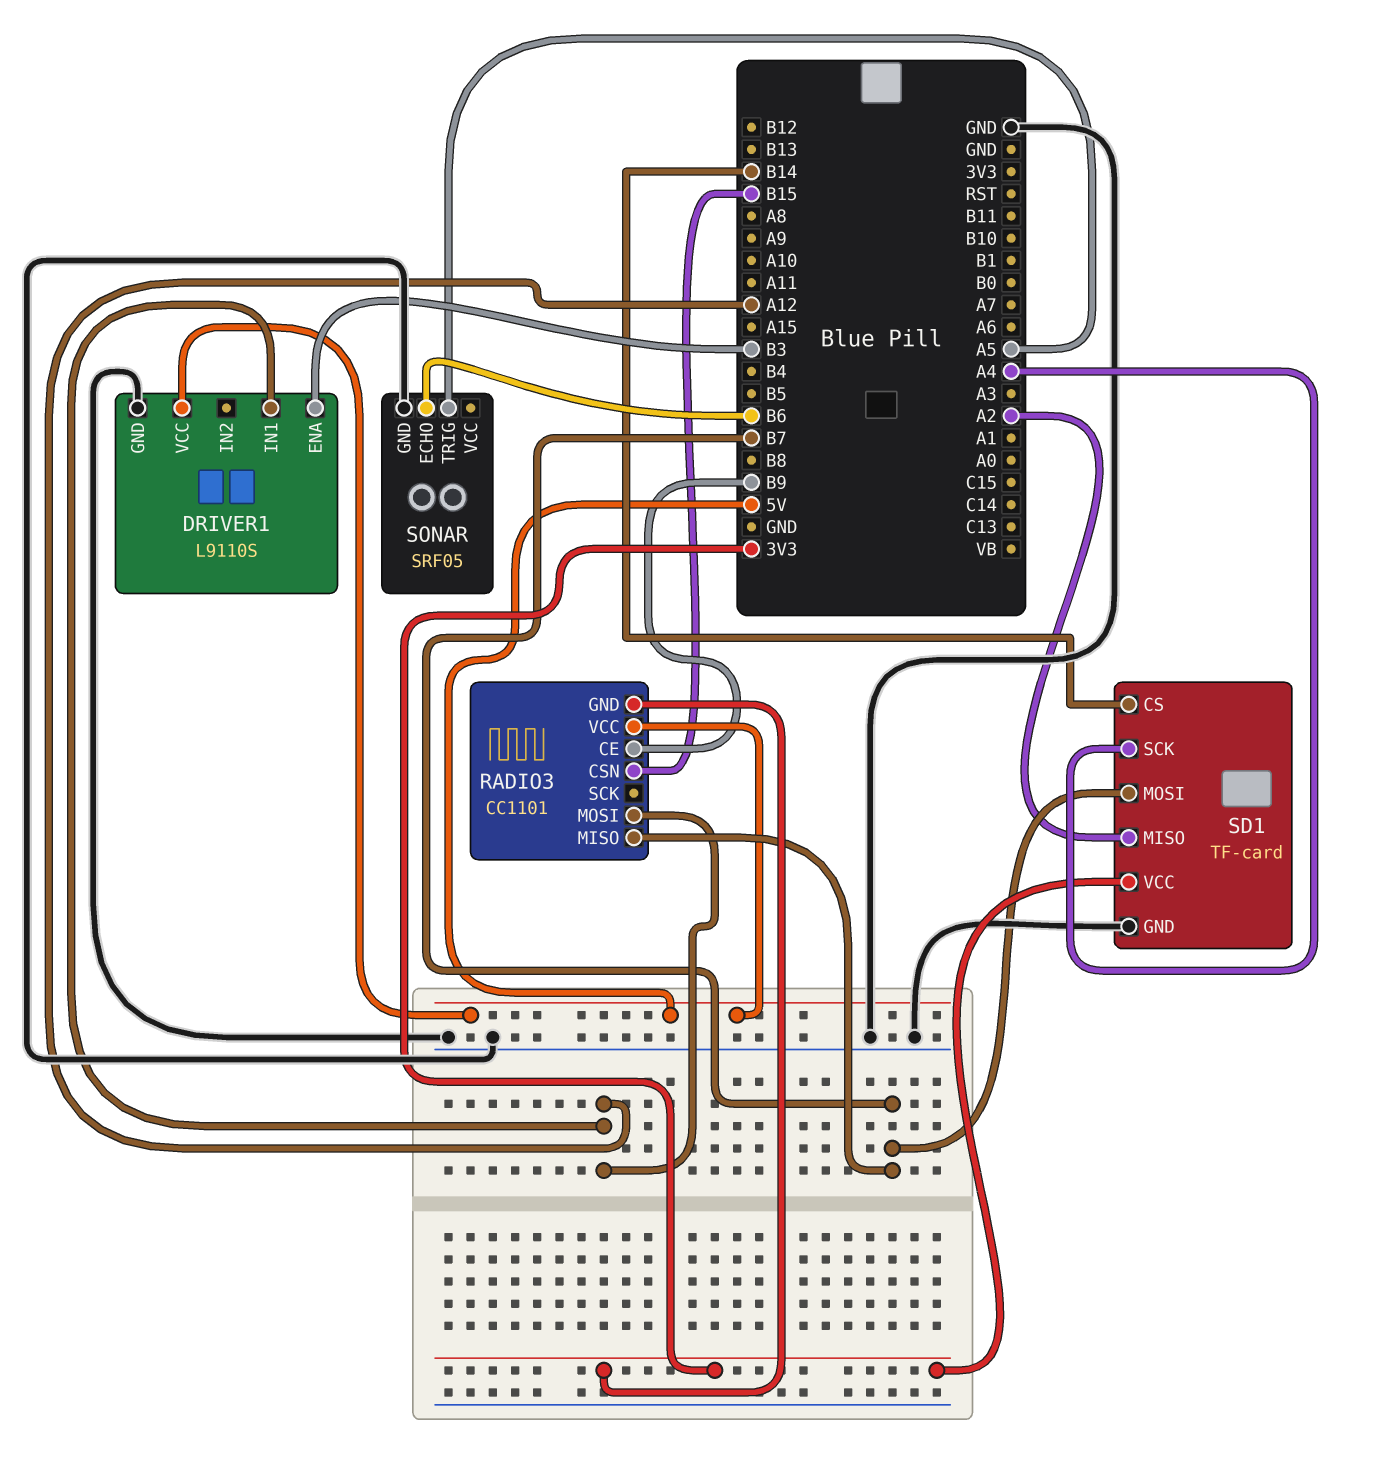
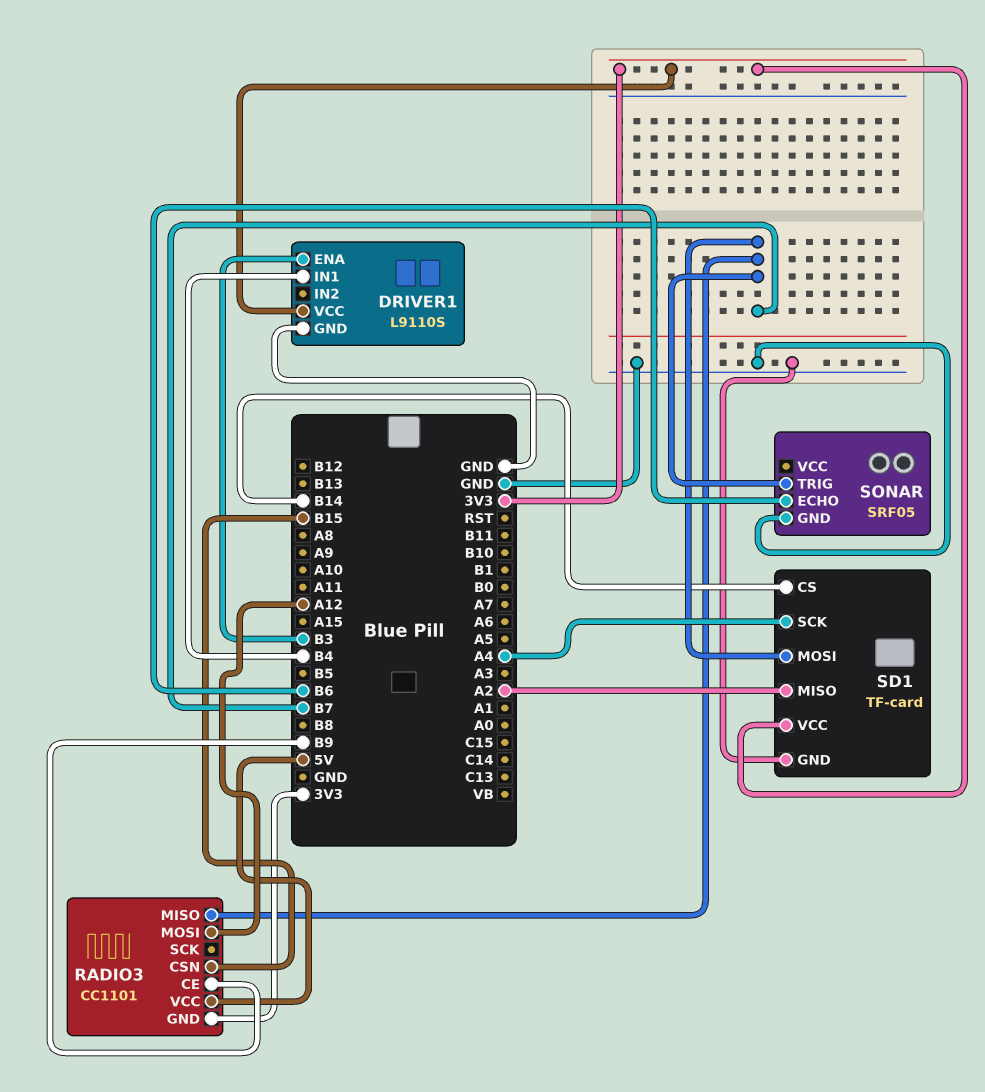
DRIVER1 pin IN1: A12 -> B4
DRIVER1 pin VCC: 5V -> 3V3
SONAR pin TRIG: A5 -> B7

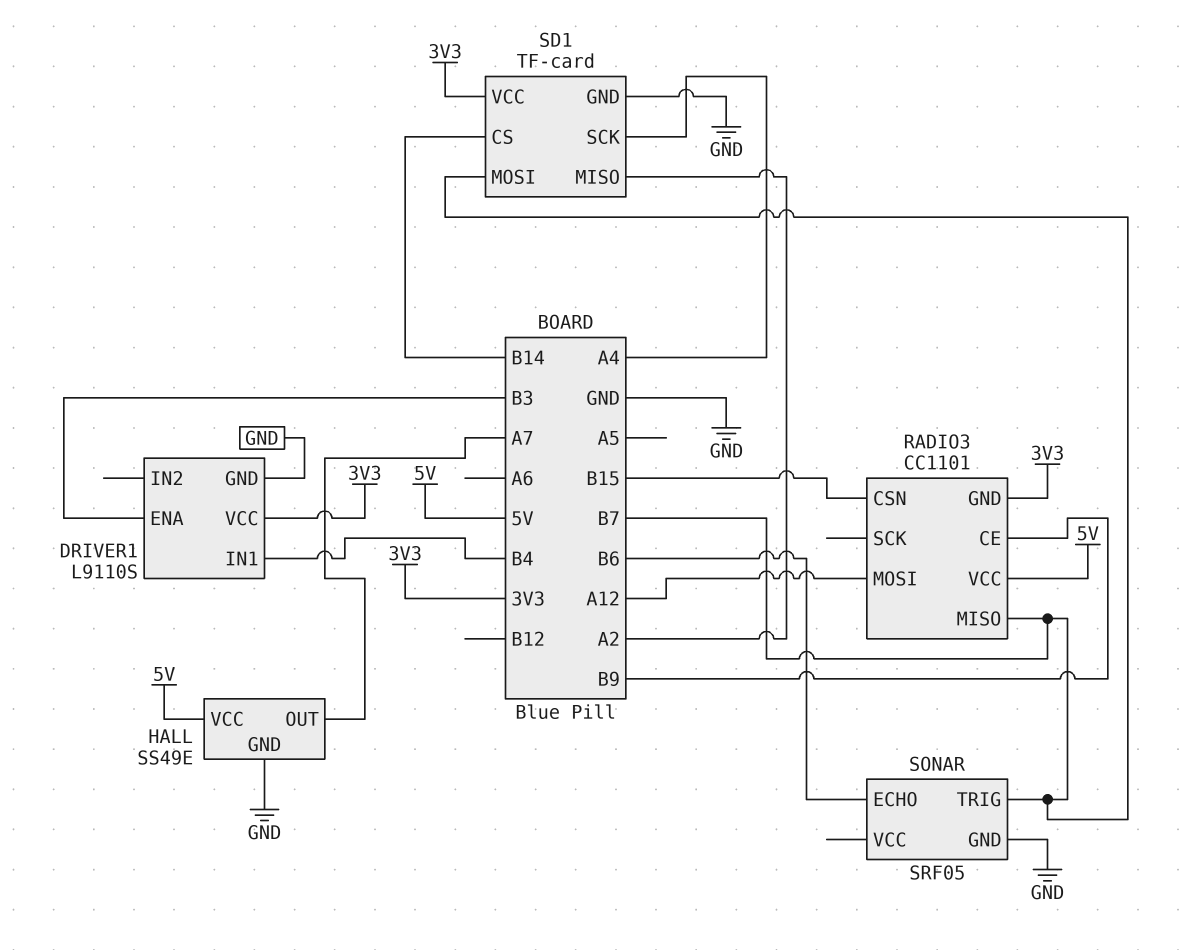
HALL: none -> SS49E
HALL pin GND: none -> GND
HALL pin OUT: none -> A7
HALL pin VCC: none -> 5V

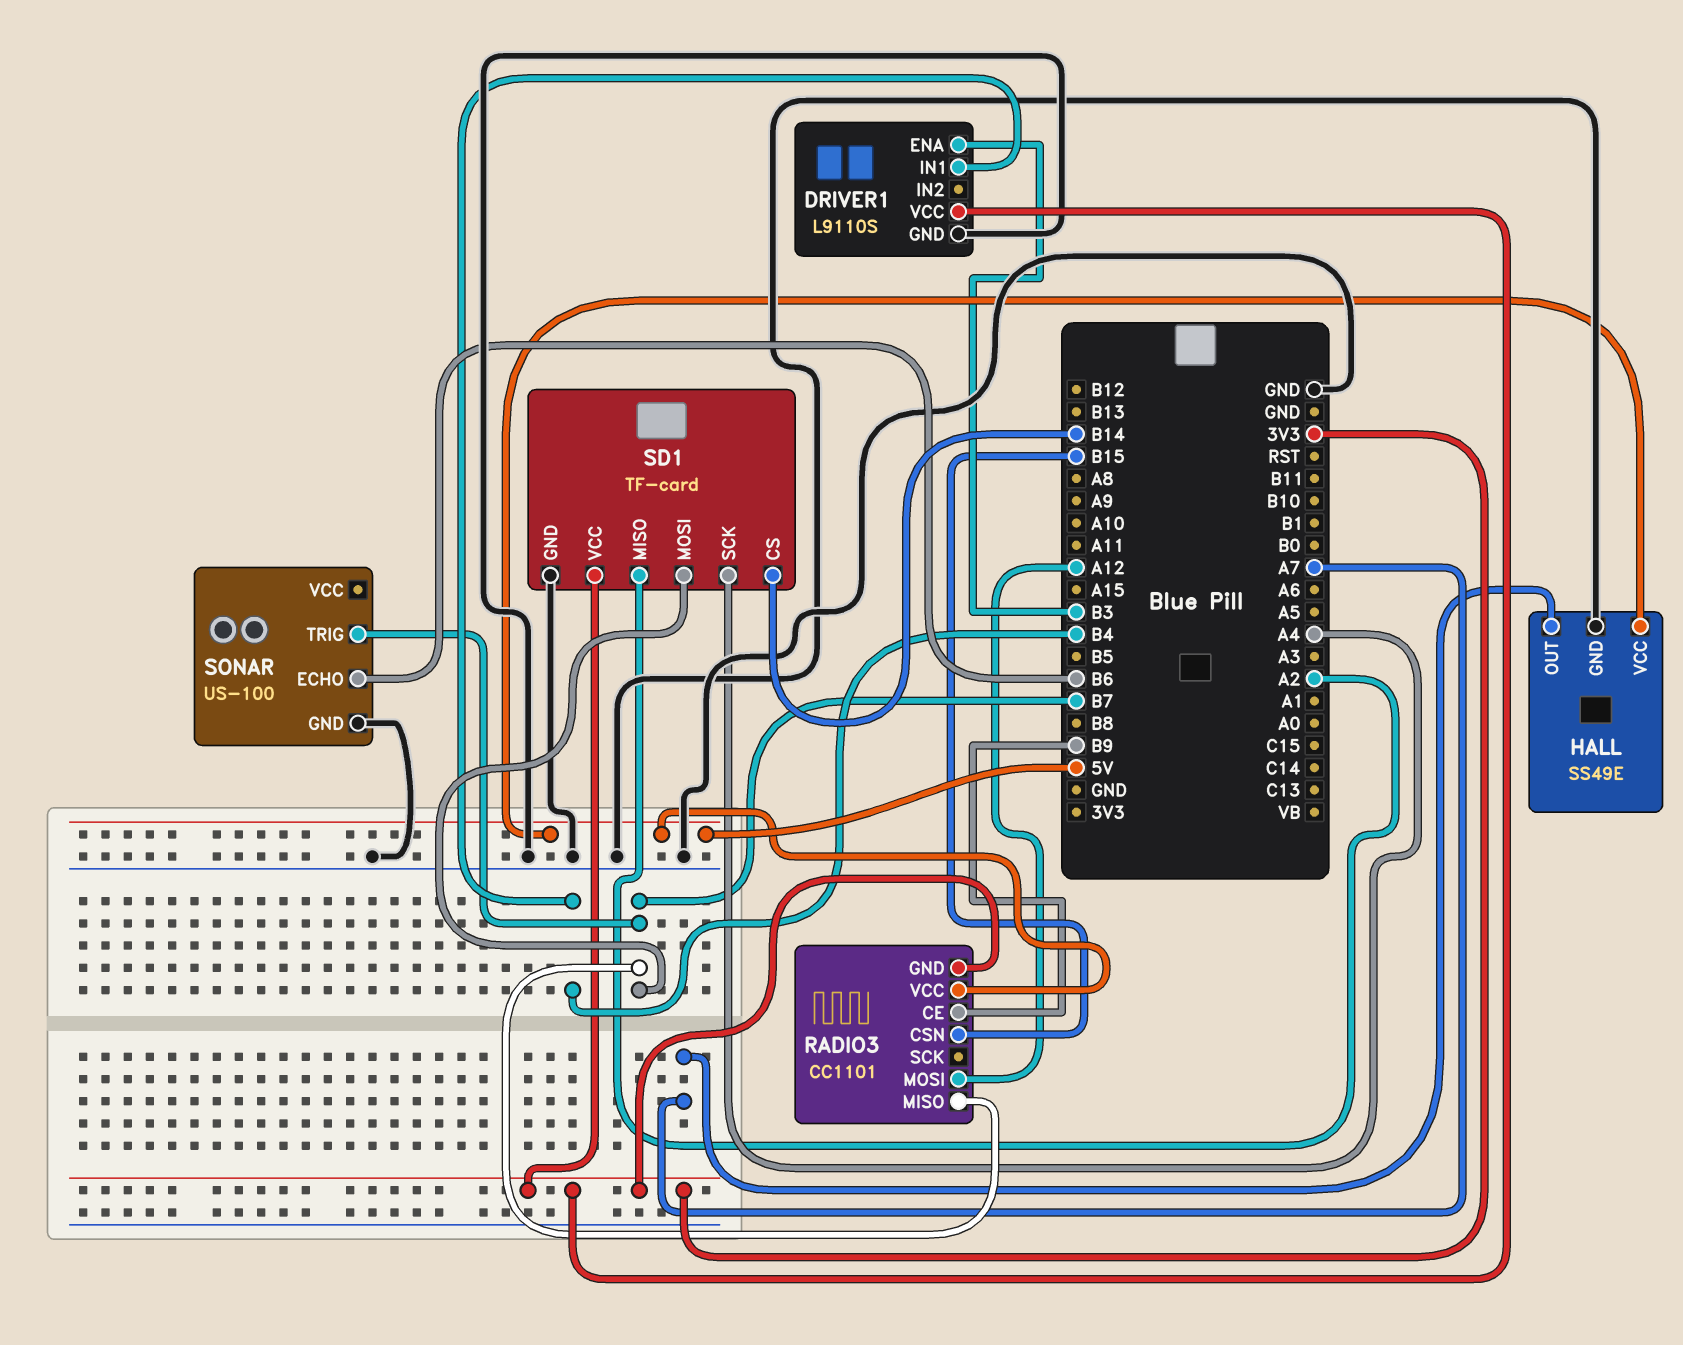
SONAR: SRF05 -> US-100

